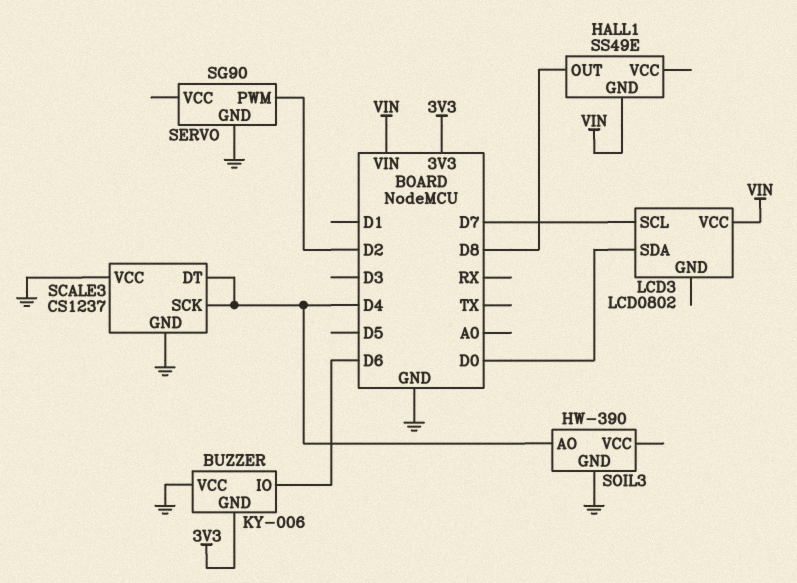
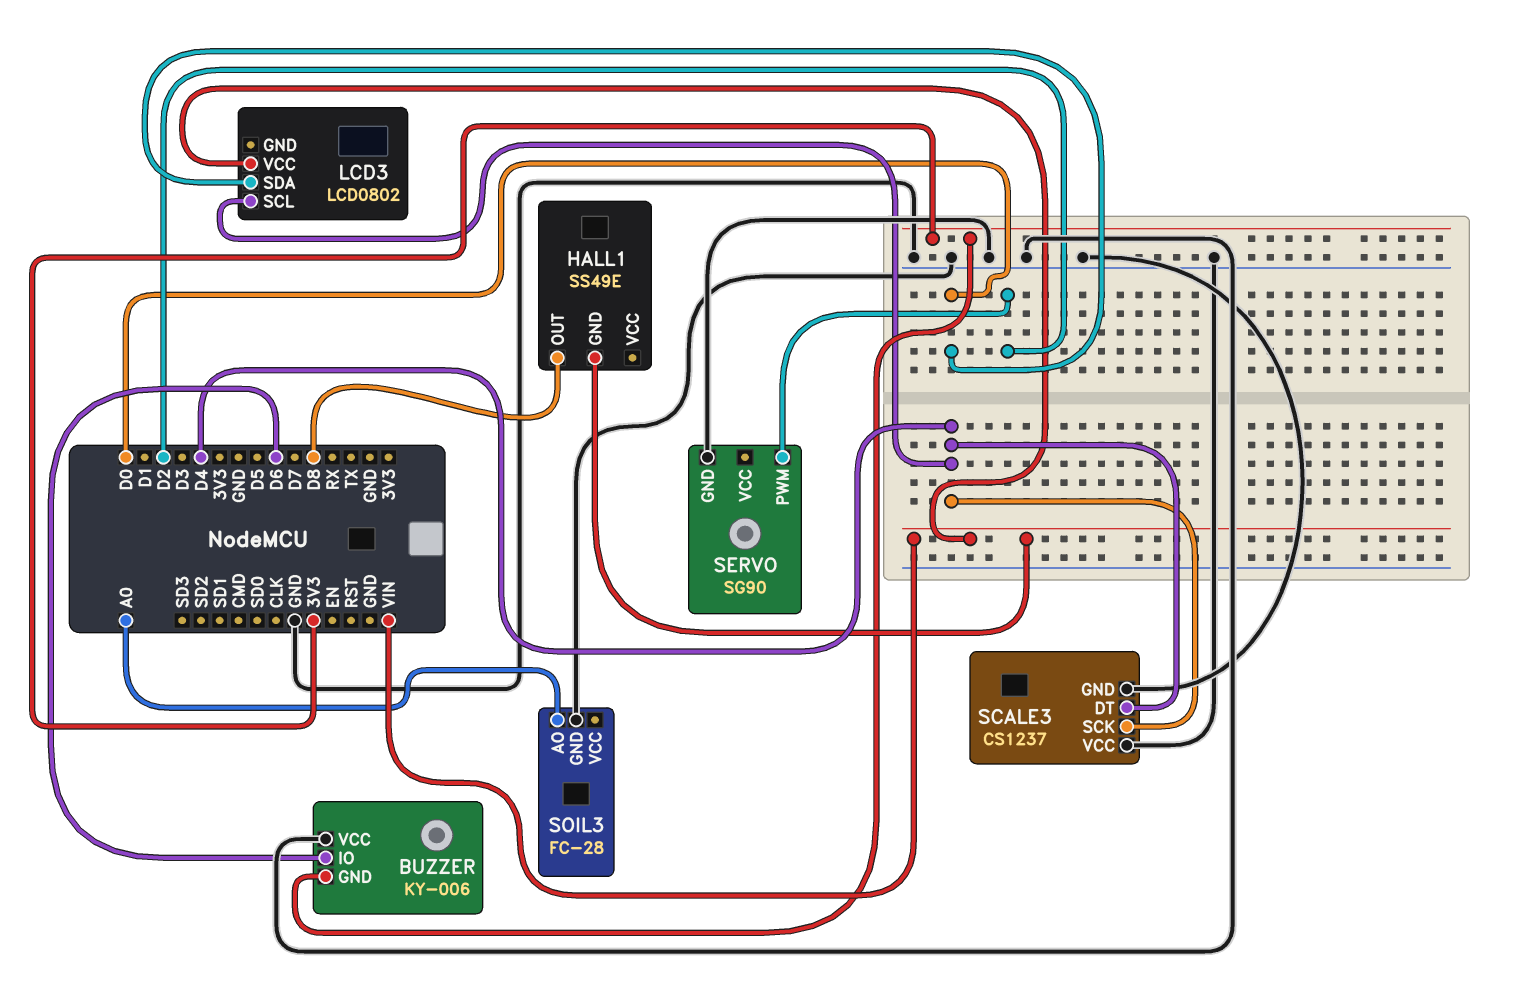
LCD3 pin SCL: D7 -> D4
SOIL3: HW-390 -> FC-28
SOIL3 pin AO: D4 -> A0

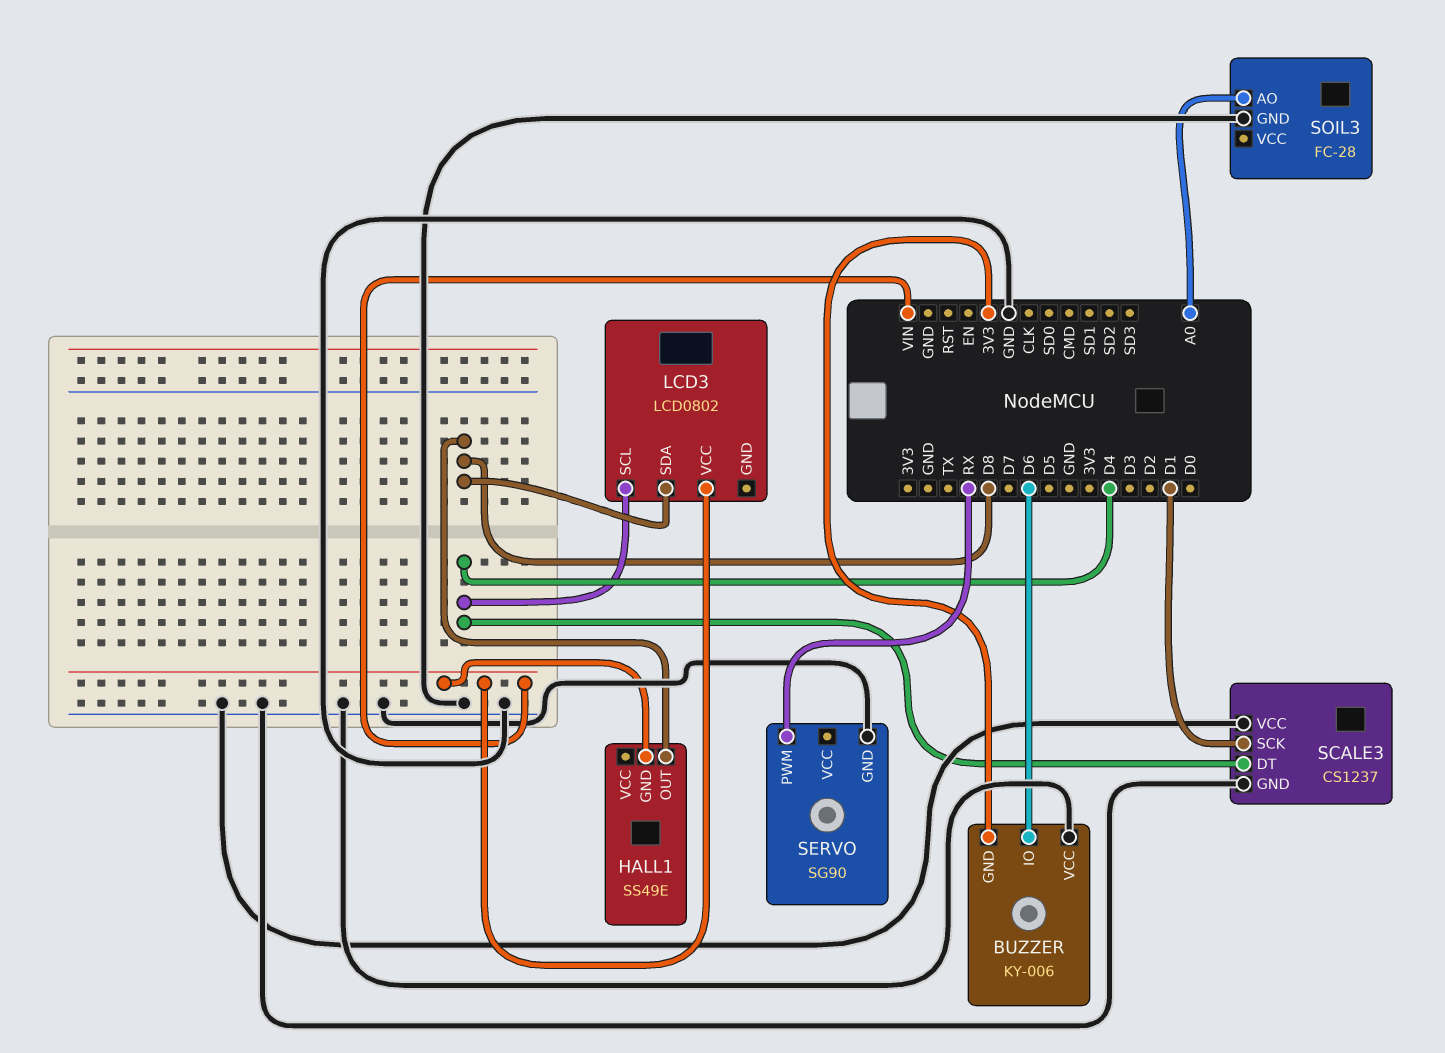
LCD3 pin SDA: D0 -> D8
SCALE3 pin SCK: D4 -> D1
SERVO pin PWM: D2 -> RX

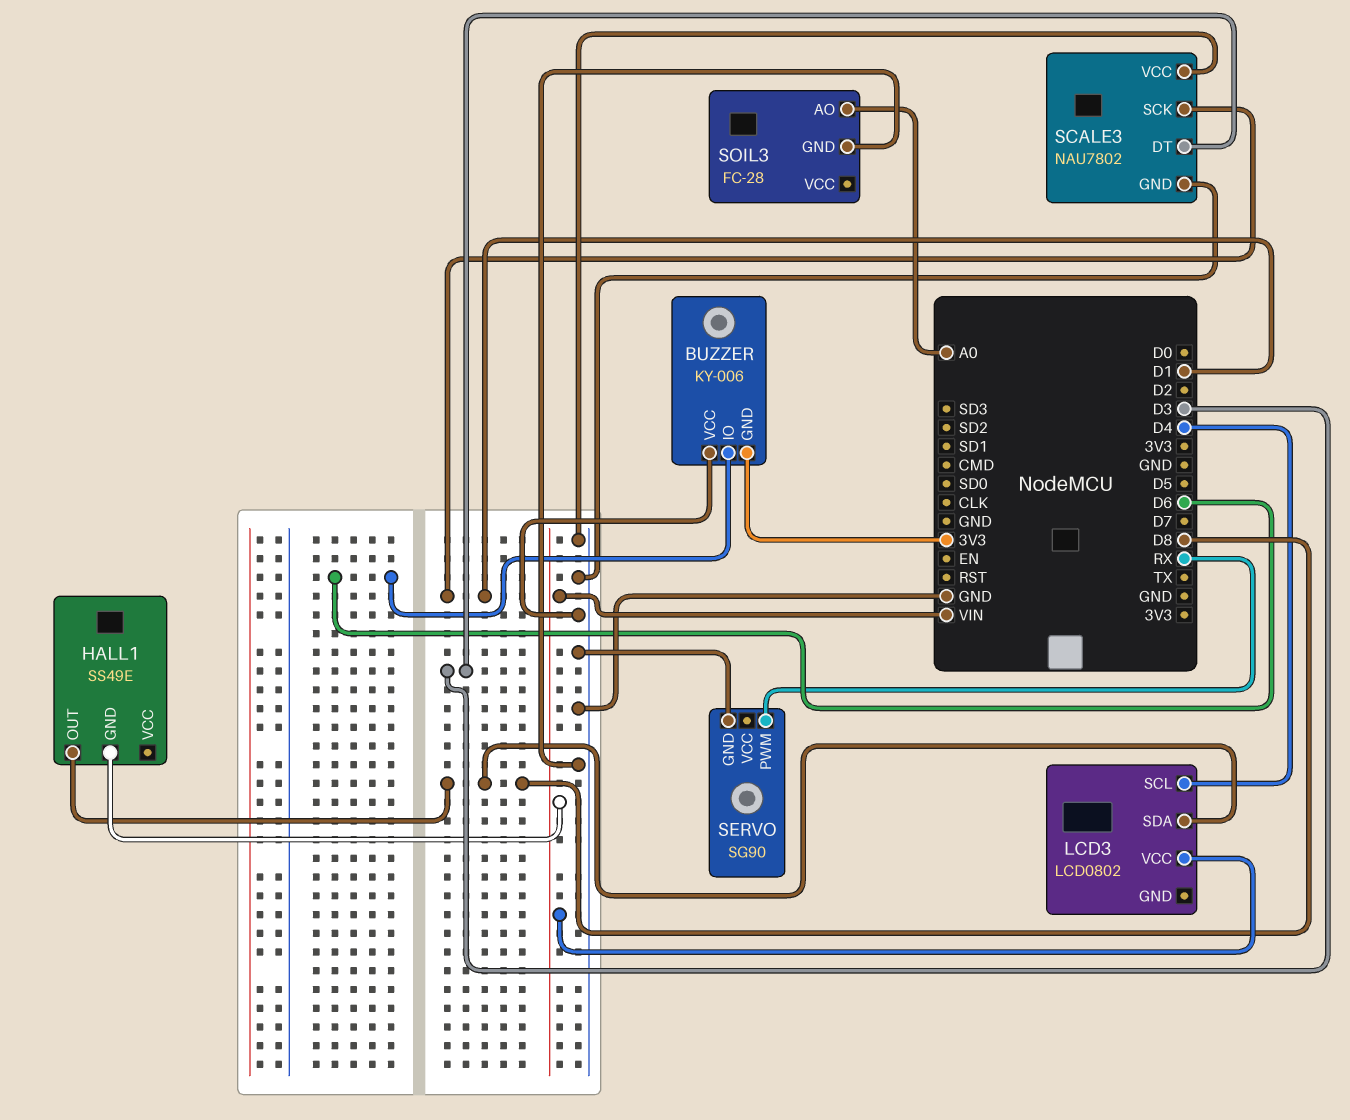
SCALE3: CS1237 -> NAU7802
SCALE3 pin DT: D4 -> D3

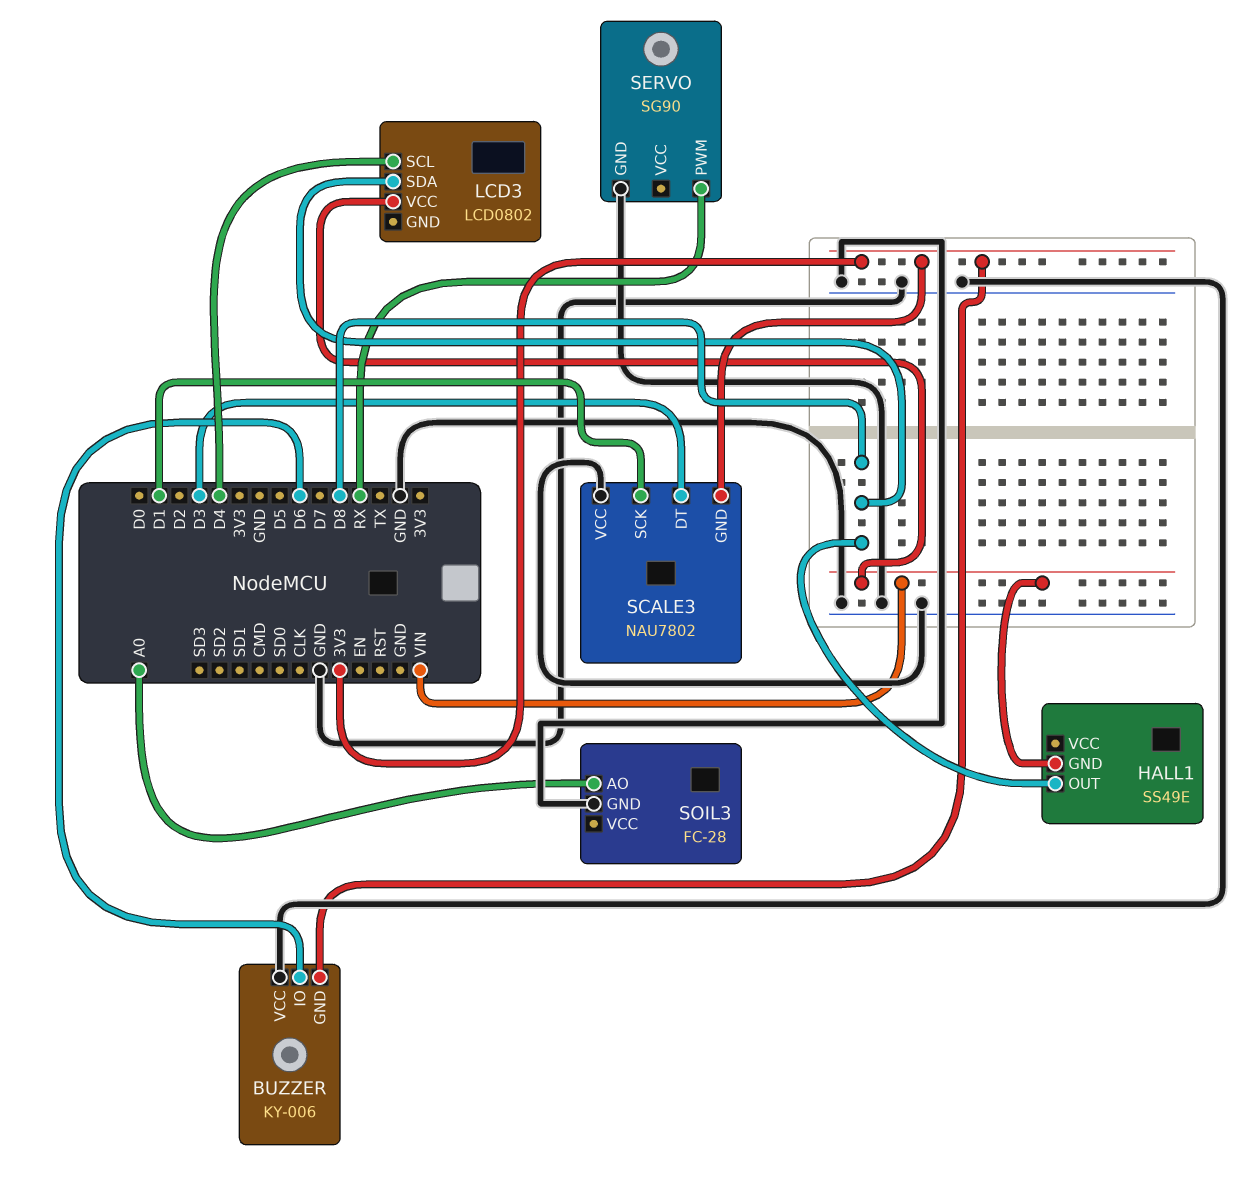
SCALE3 pin GND: GND -> 3V3

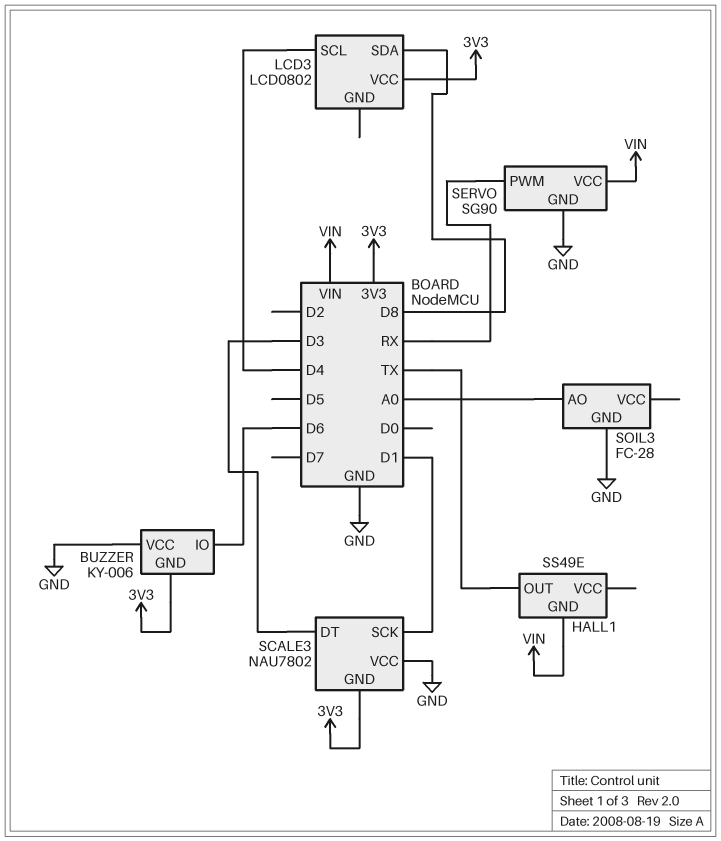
HALL1 pin OUT: D8 -> TX
LCD3 pin VCC: VIN -> 3V3
SERVO pin VCC: none -> VIN

